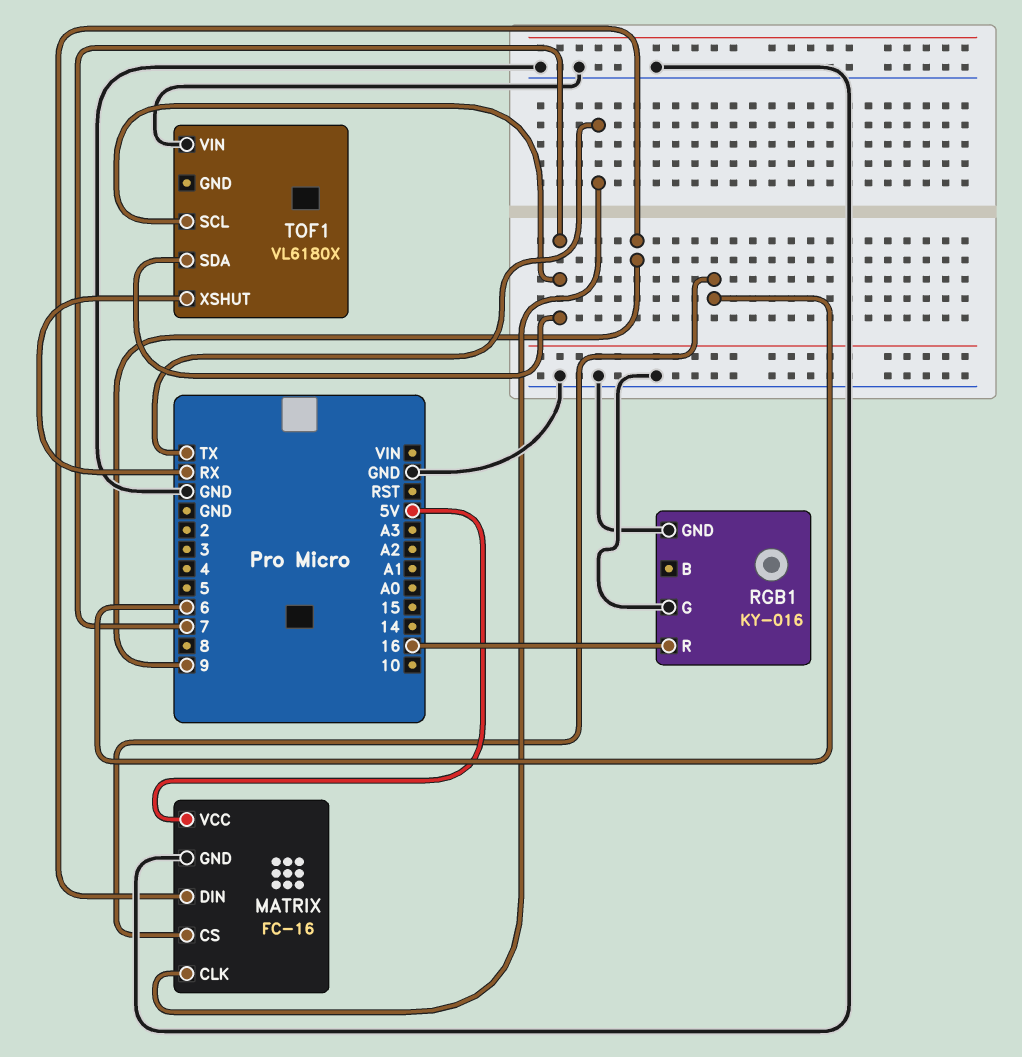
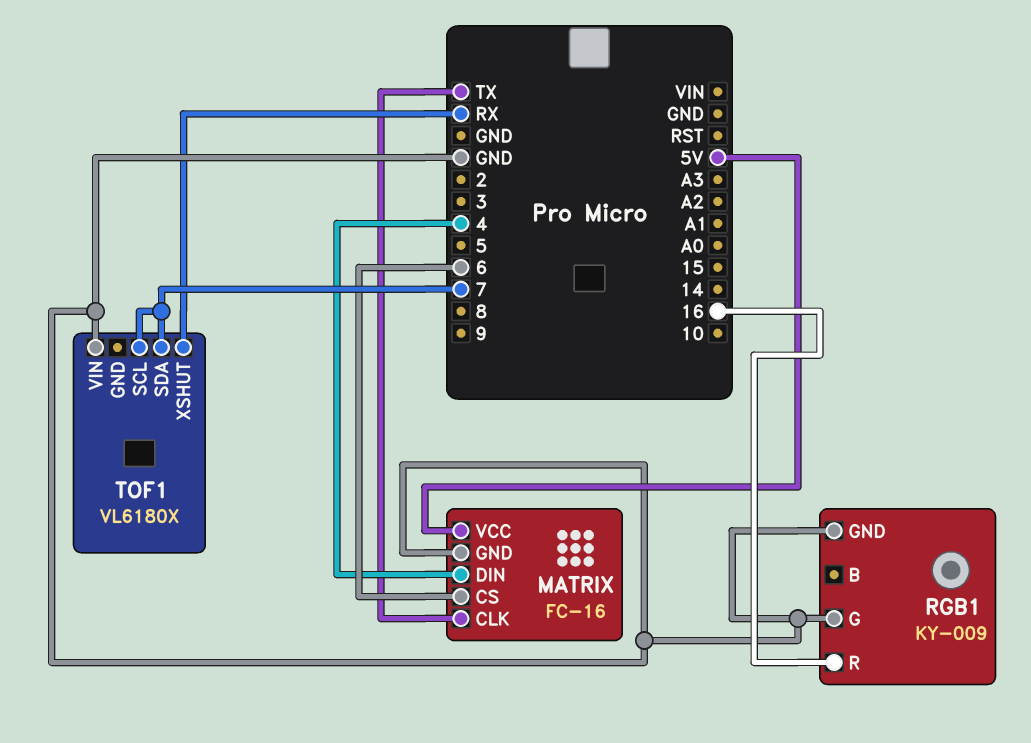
MATRIX pin DIN: 9 -> 4
RGB1: KY-016 -> KY-009

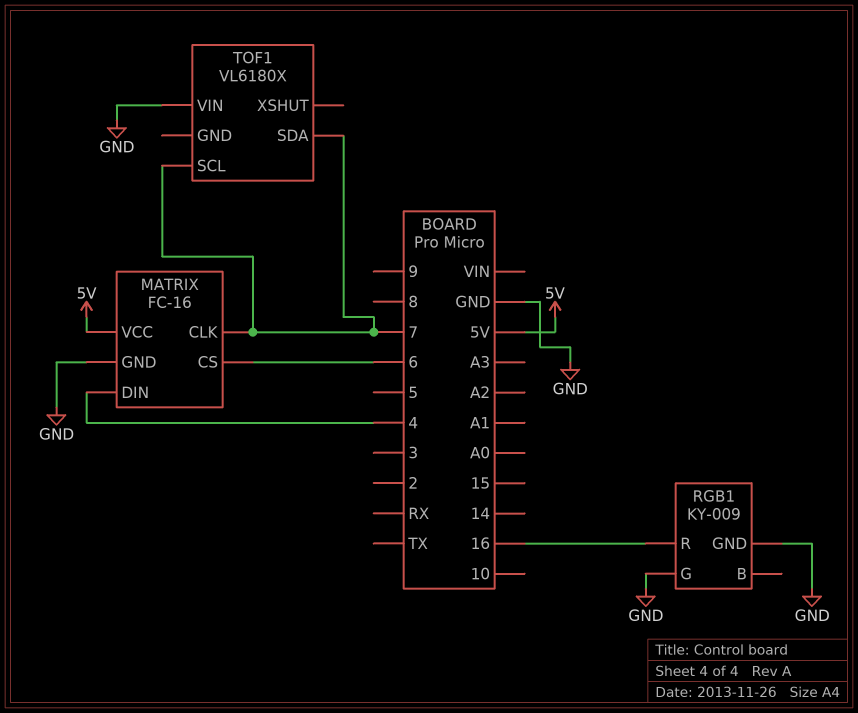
MATRIX pin CLK: TX -> 7
TOF1 pin XSHUT: RX -> none

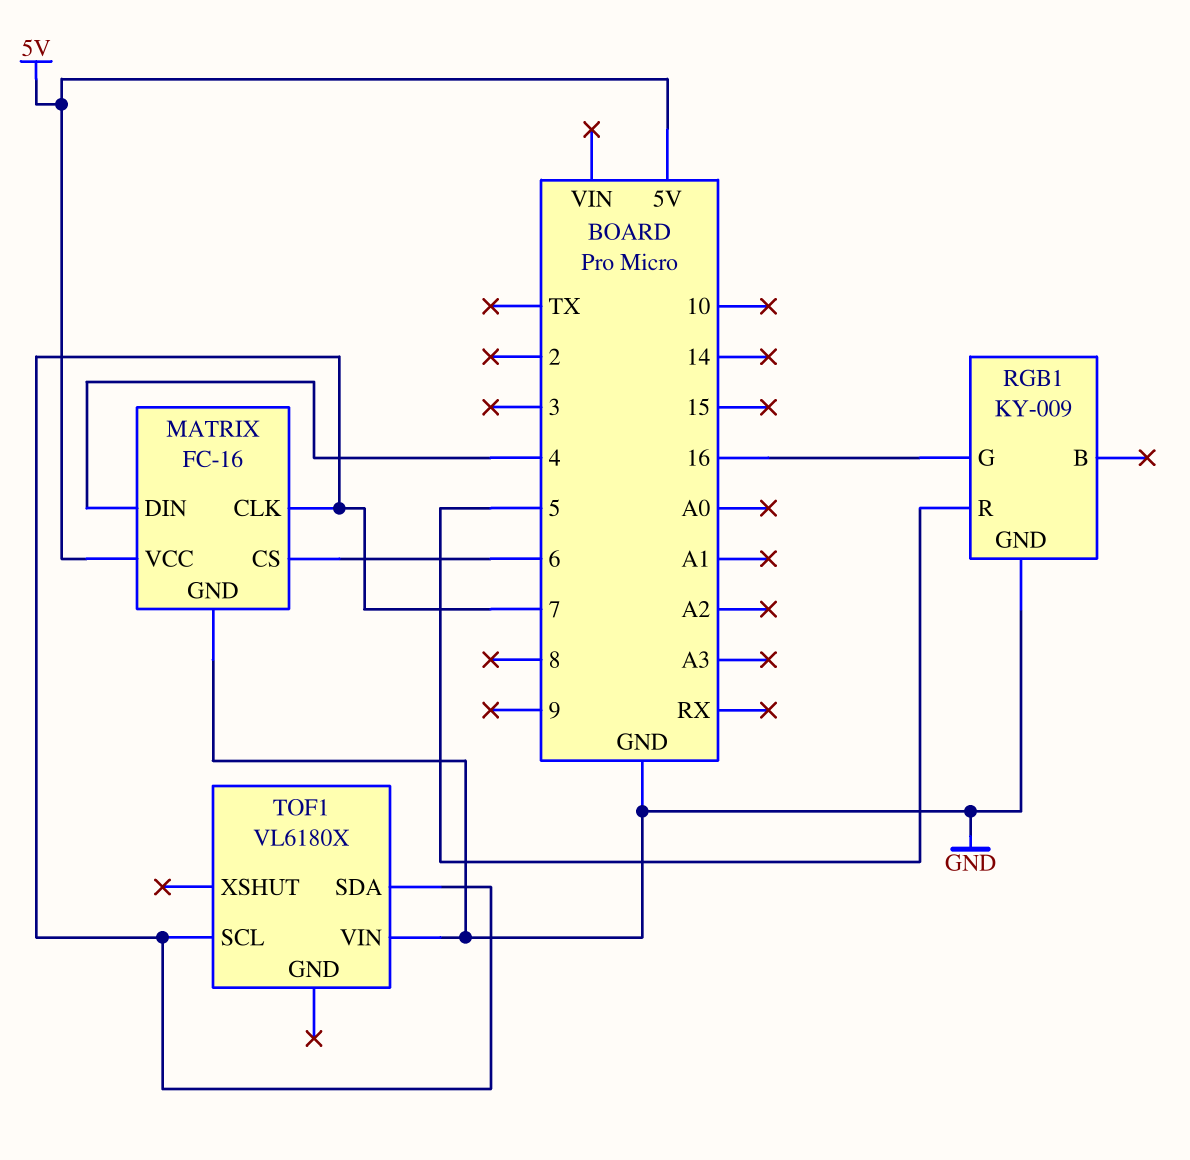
RGB1 pin G: GND -> 16
RGB1 pin R: 16 -> 5

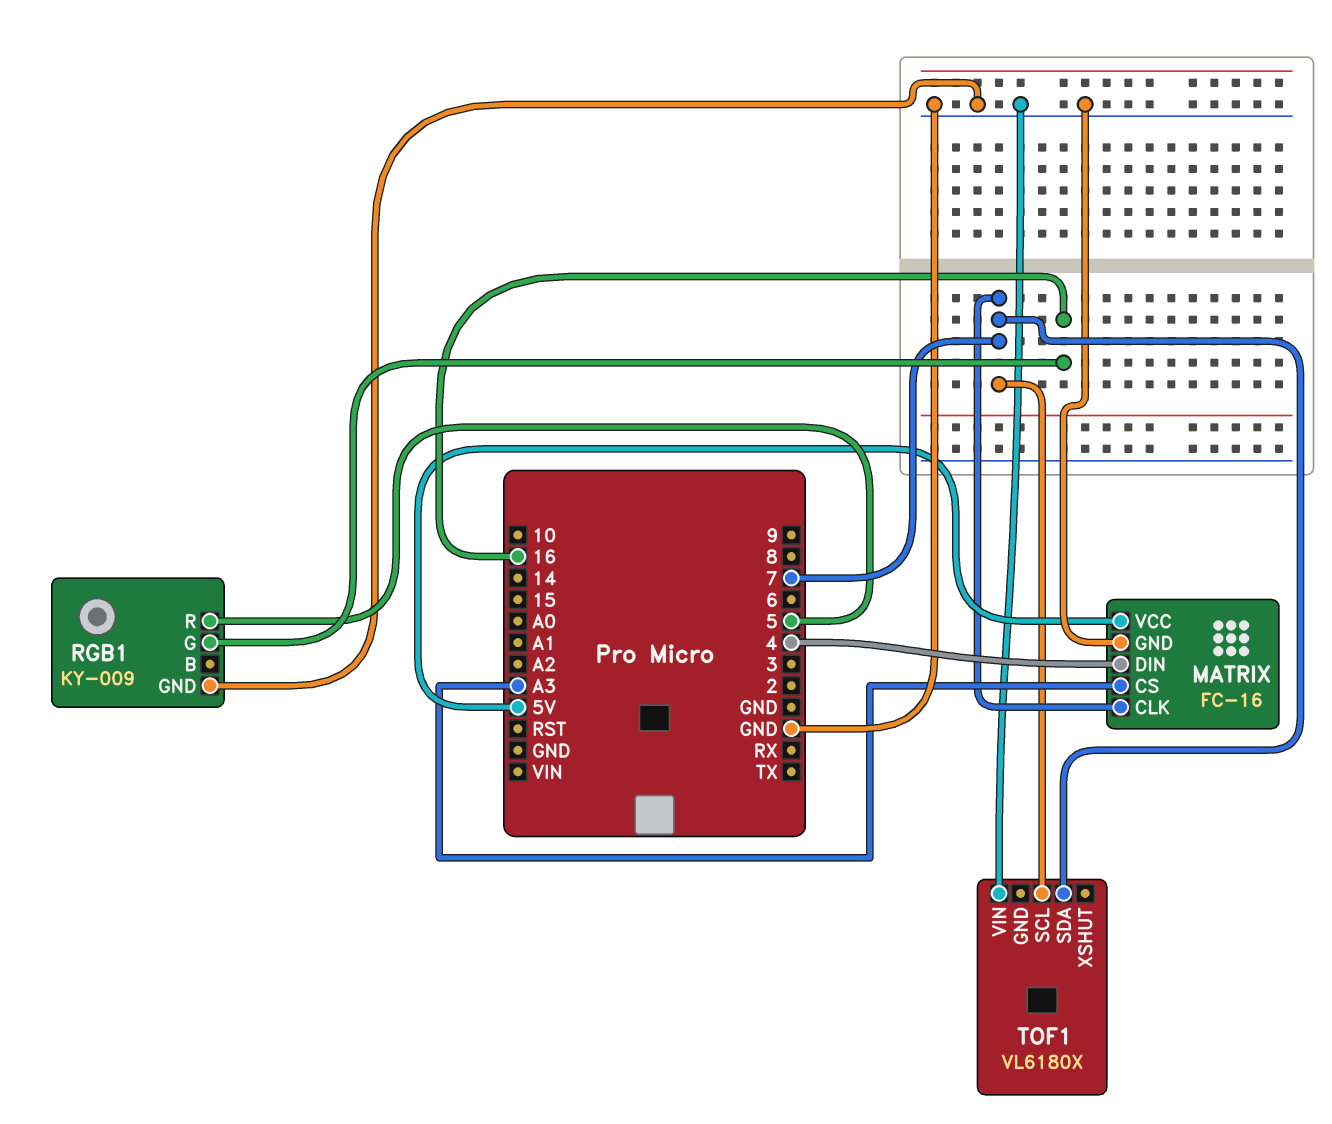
MATRIX pin CS: 6 -> A3

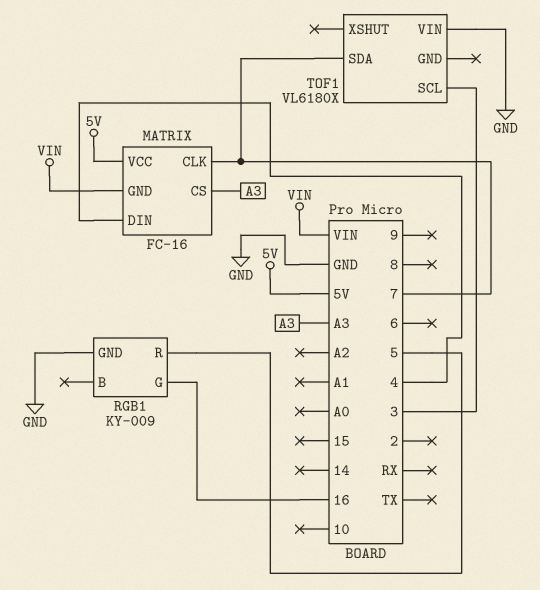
MATRIX pin GND: GND -> VIN
TOF1 pin SCL: 7 -> 3

